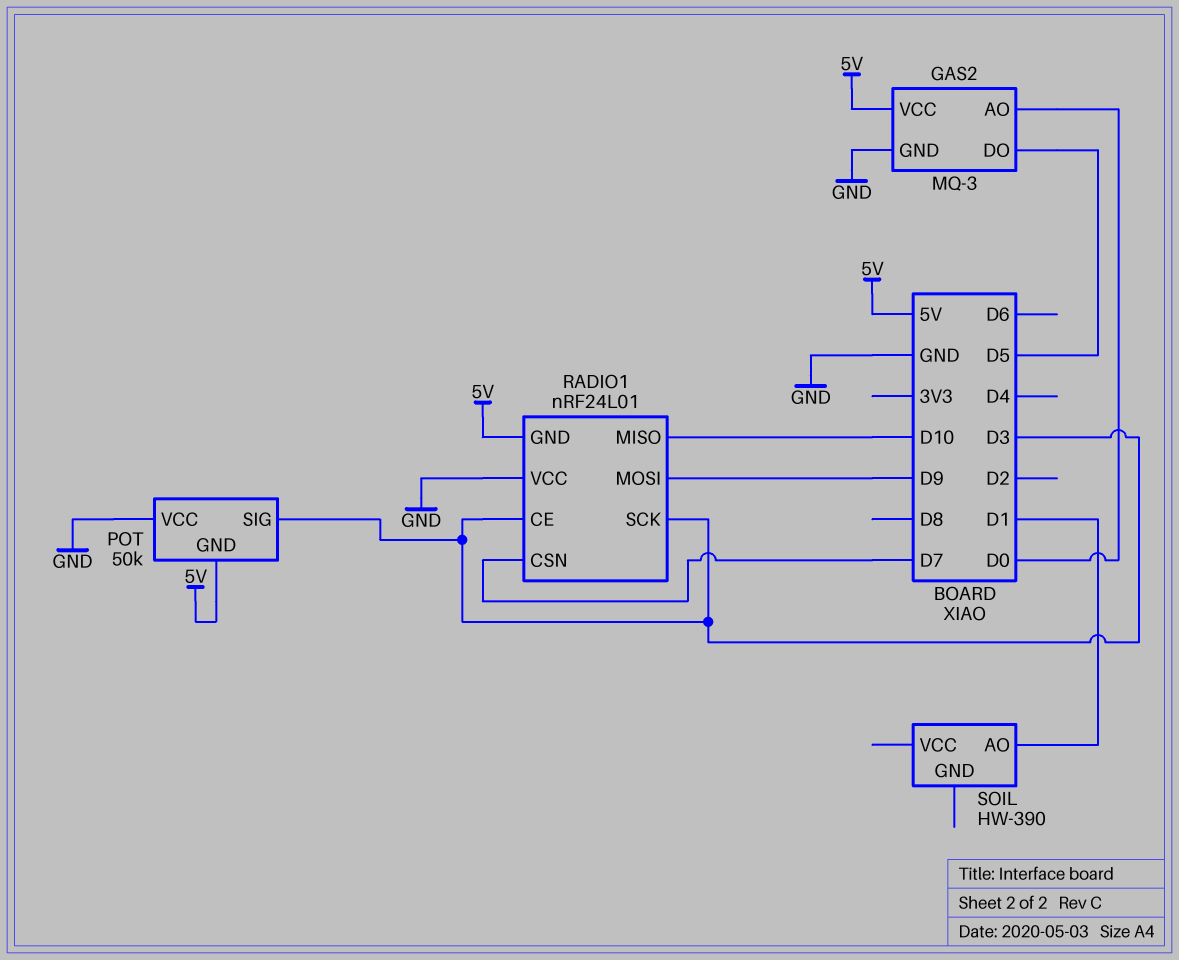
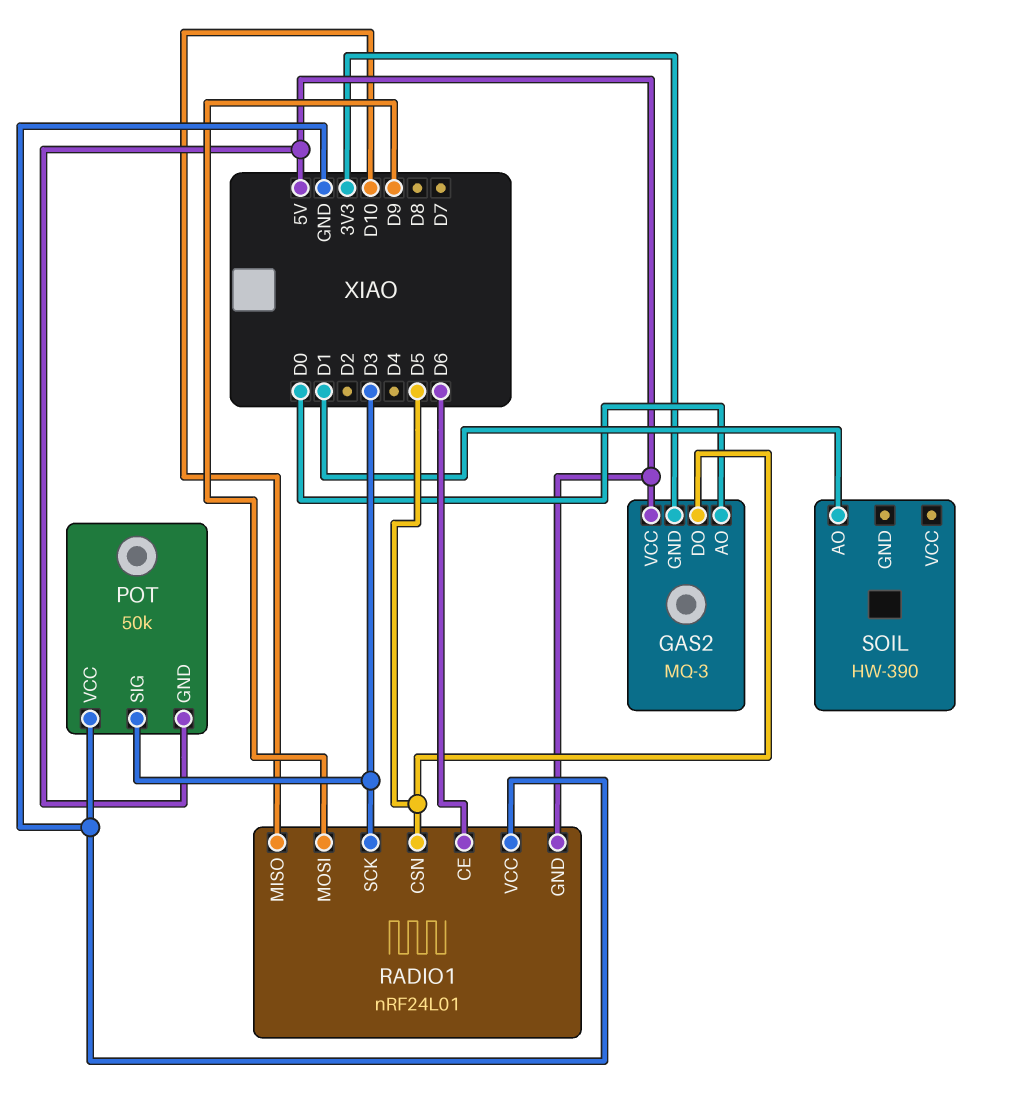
GAS2 pin GND: GND -> 3V3
RADIO1 pin CE: D3 -> D6
RADIO1 pin CSN: D7 -> D5

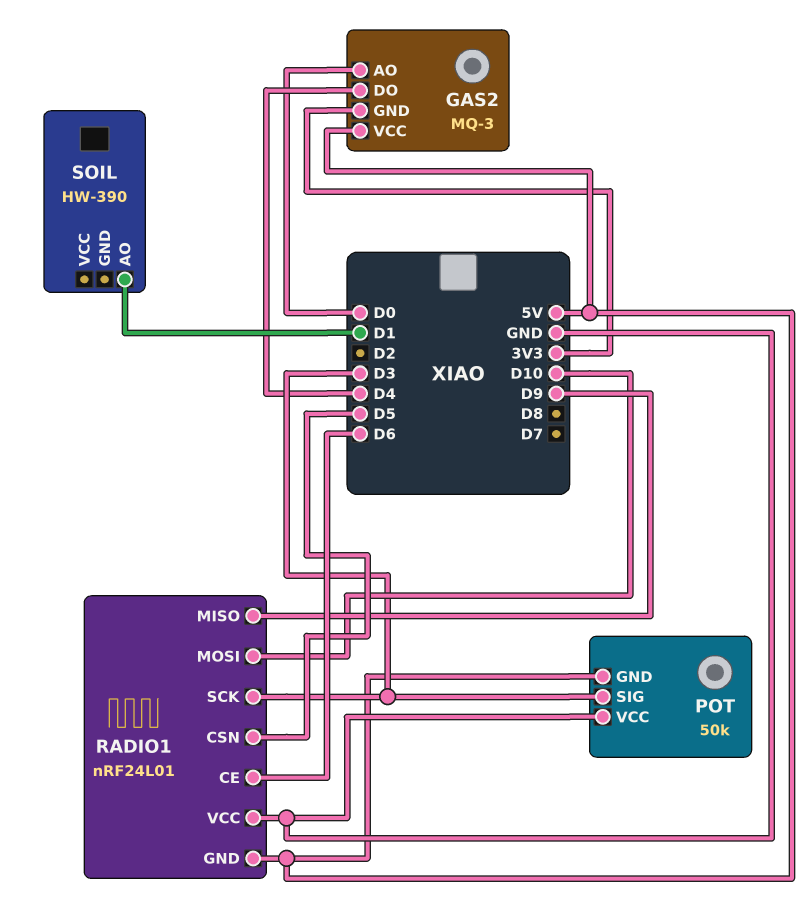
GAS2 pin DO: D5 -> D4
RADIO1 pin MISO: D10 -> D9
RADIO1 pin MOSI: D9 -> D10

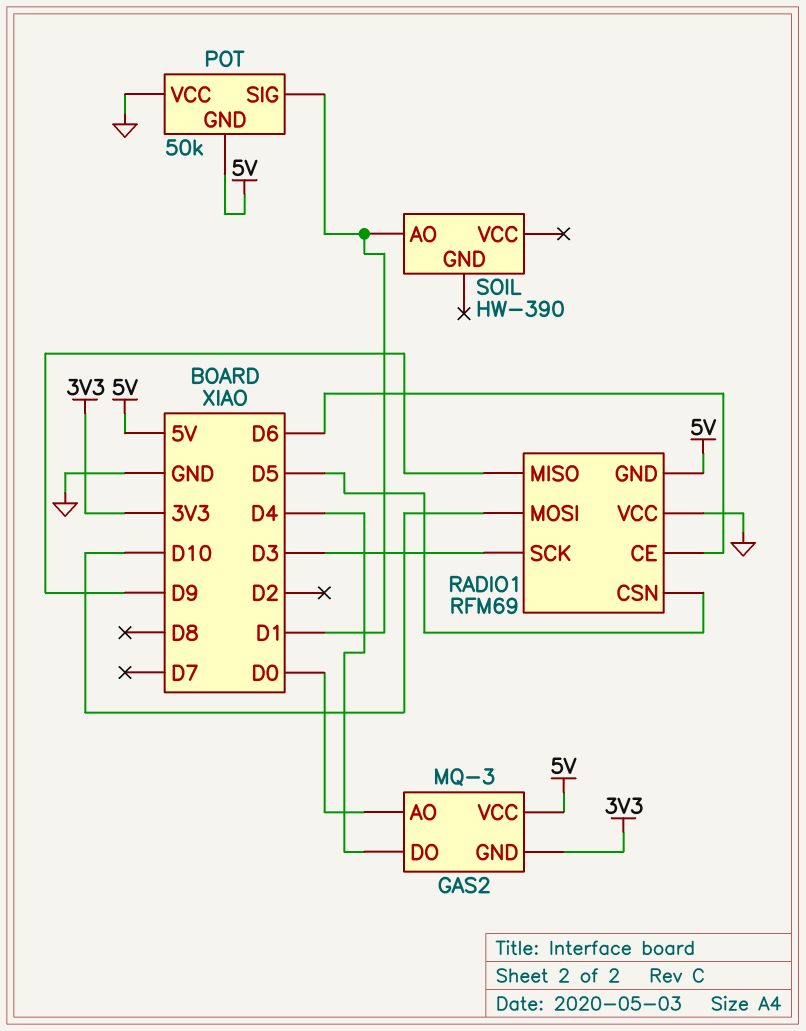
POT pin SIG: D3 -> D1
RADIO1: nRF24L01 -> RFM69

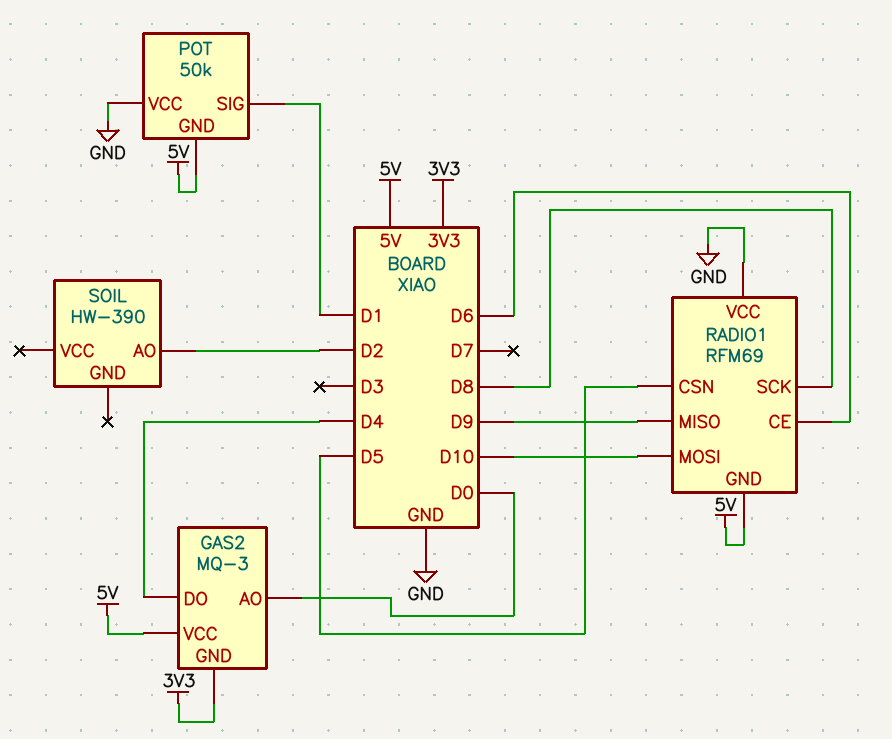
RADIO1 pin SCK: D3 -> D8
SOIL pin AO: D1 -> D2

